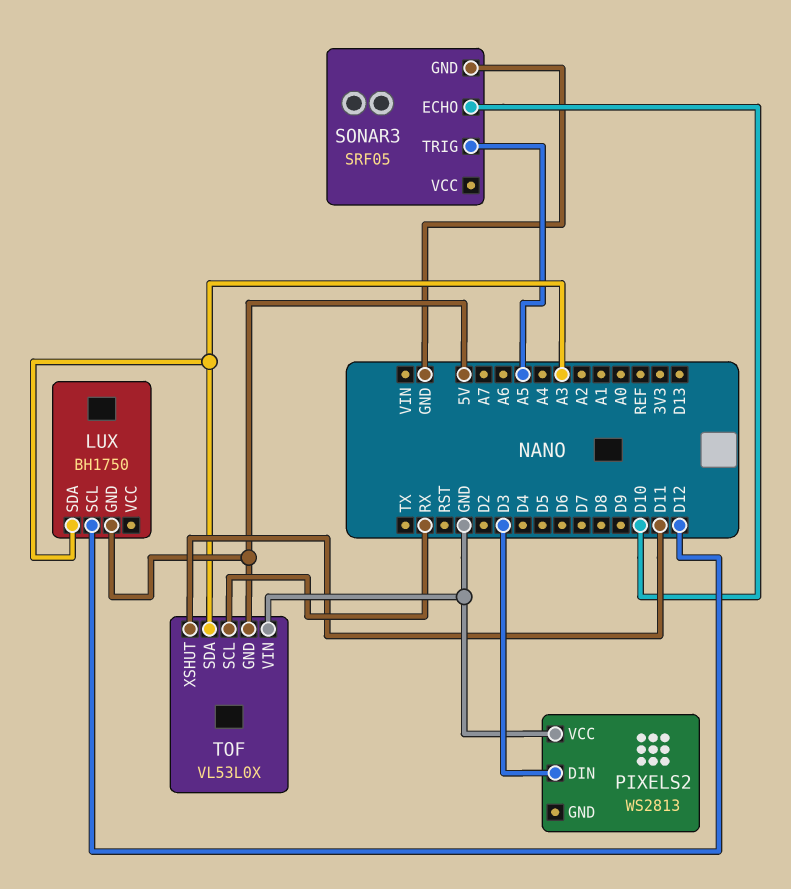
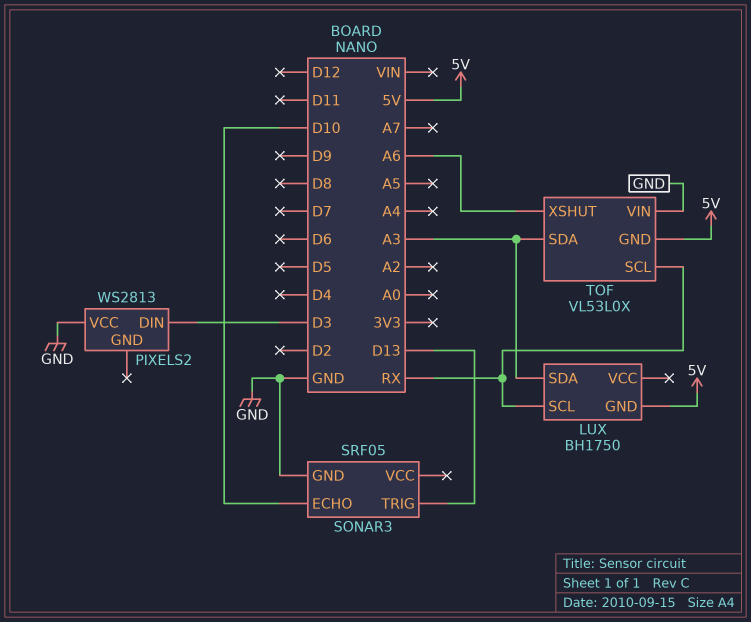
LUX pin SCL: D12 -> RX
SONAR3 pin TRIG: A5 -> D13
TOF pin XSHUT: D11 -> A6

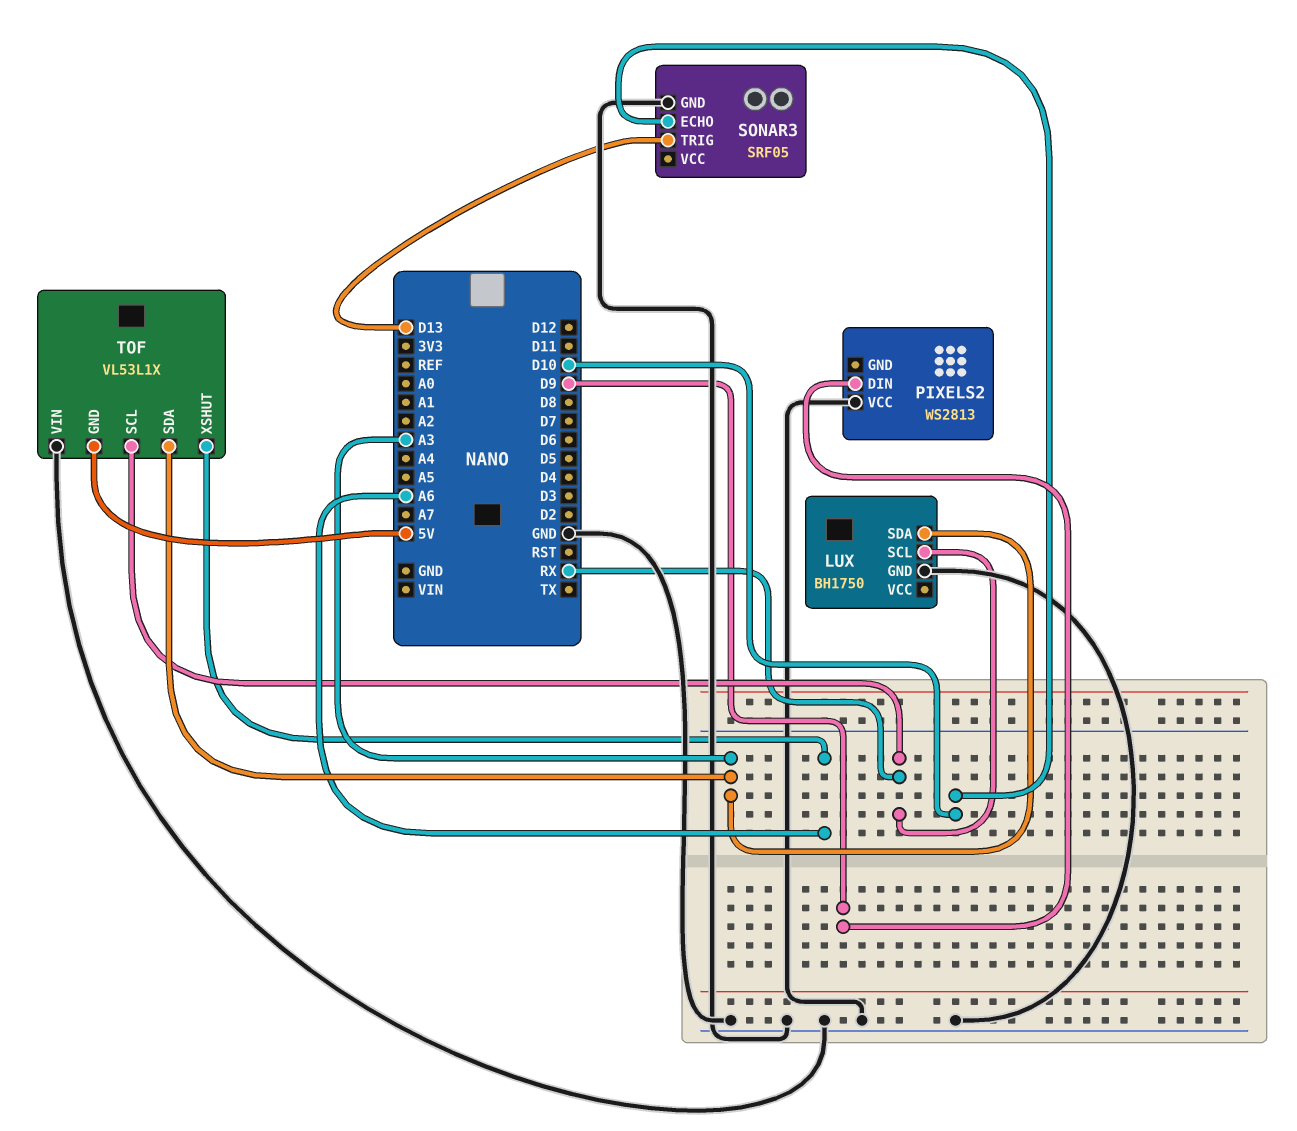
LUX pin GND: 5V -> GND
PIXELS2 pin DIN: D3 -> D9
TOF: VL53L0X -> VL53L1X

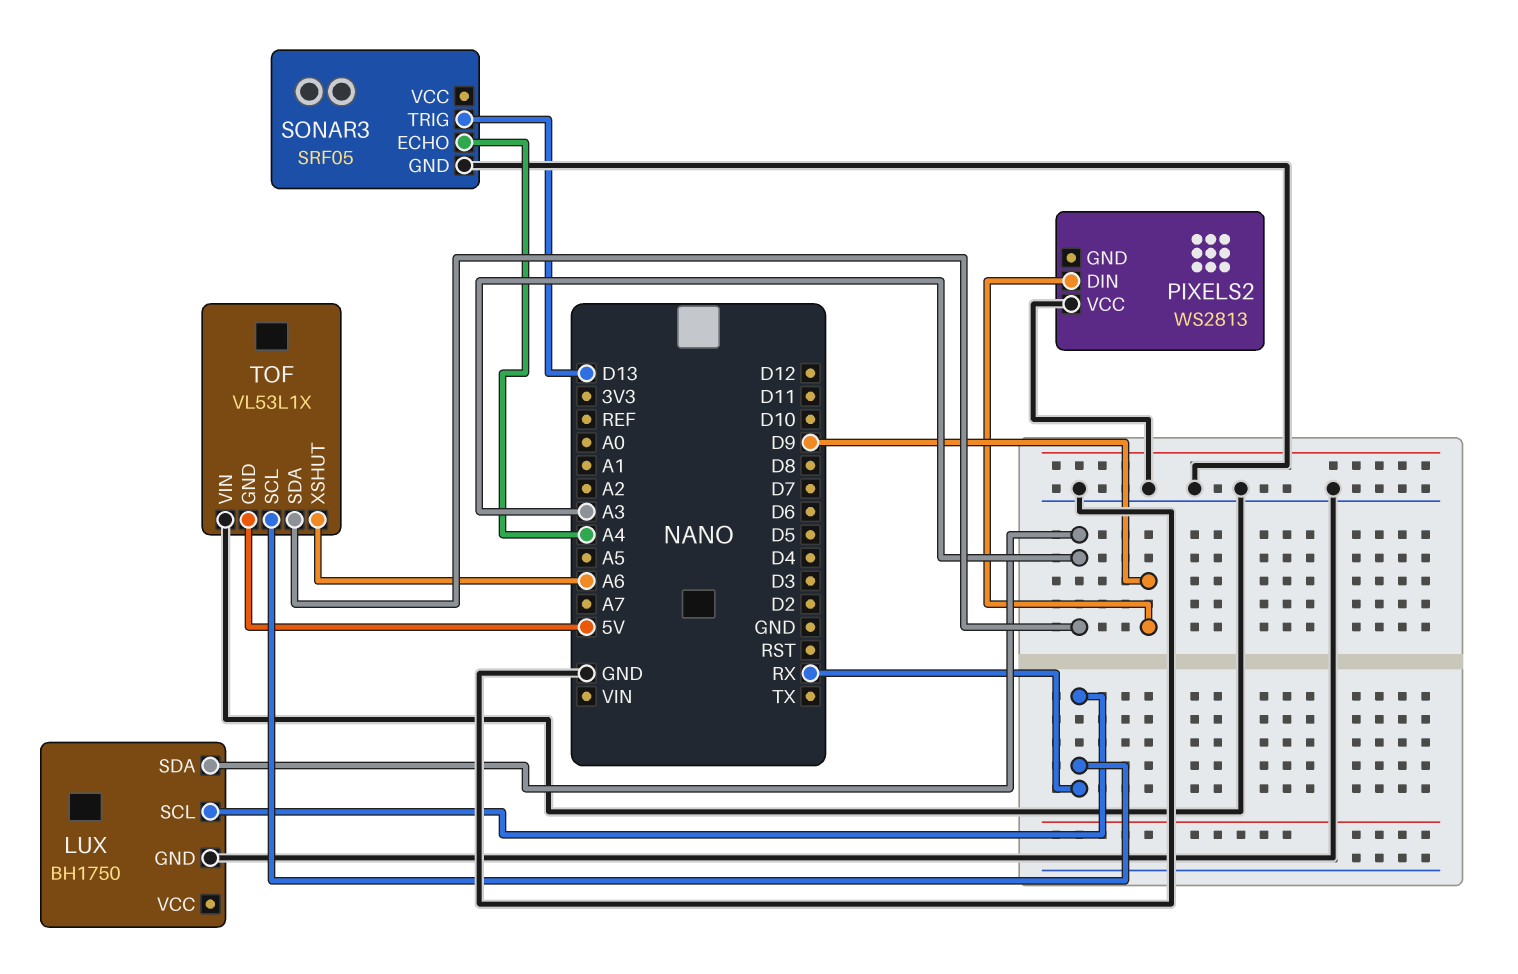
SONAR3 pin ECHO: D10 -> A4

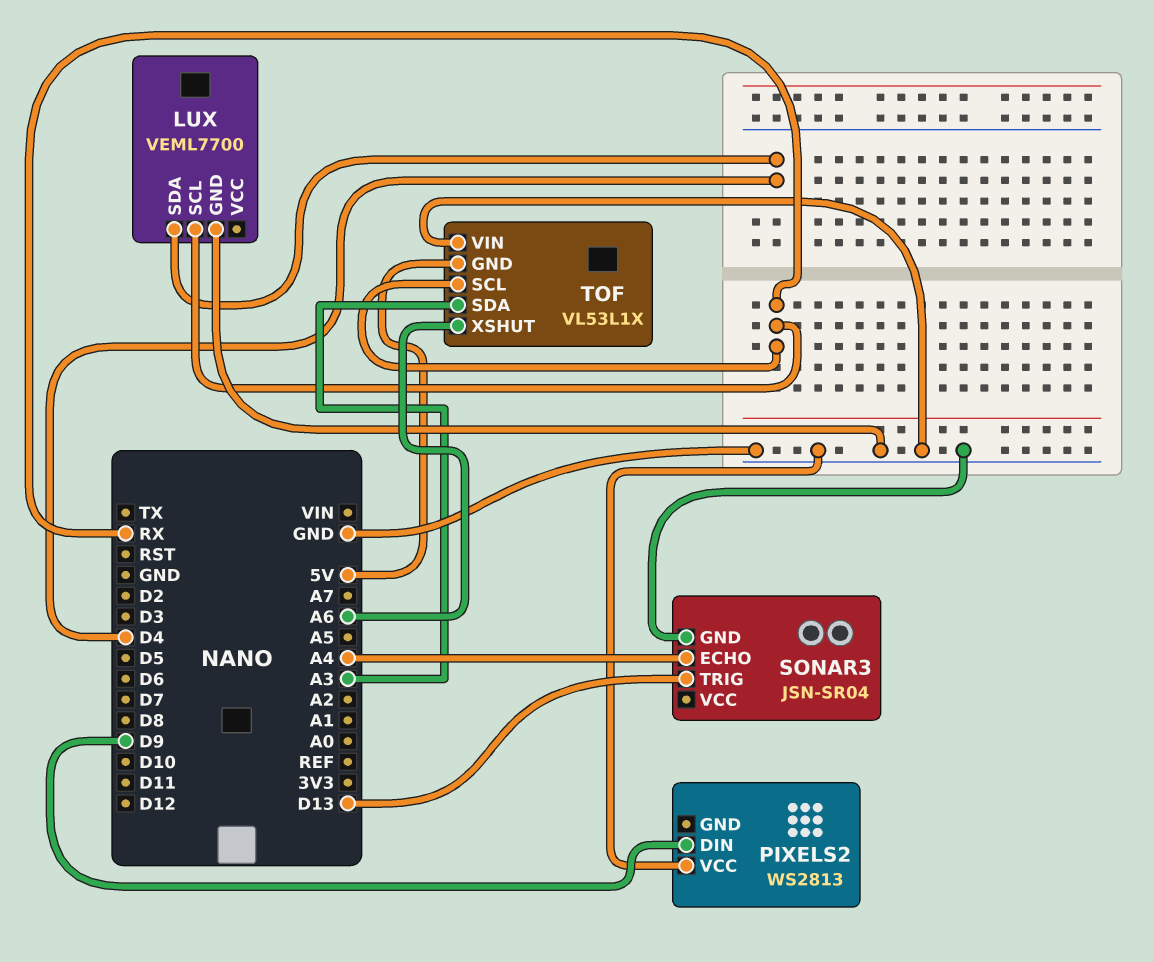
LUX: BH1750 -> VEML7700
LUX pin SDA: A3 -> D4
SONAR3: SRF05 -> JSN-SR04

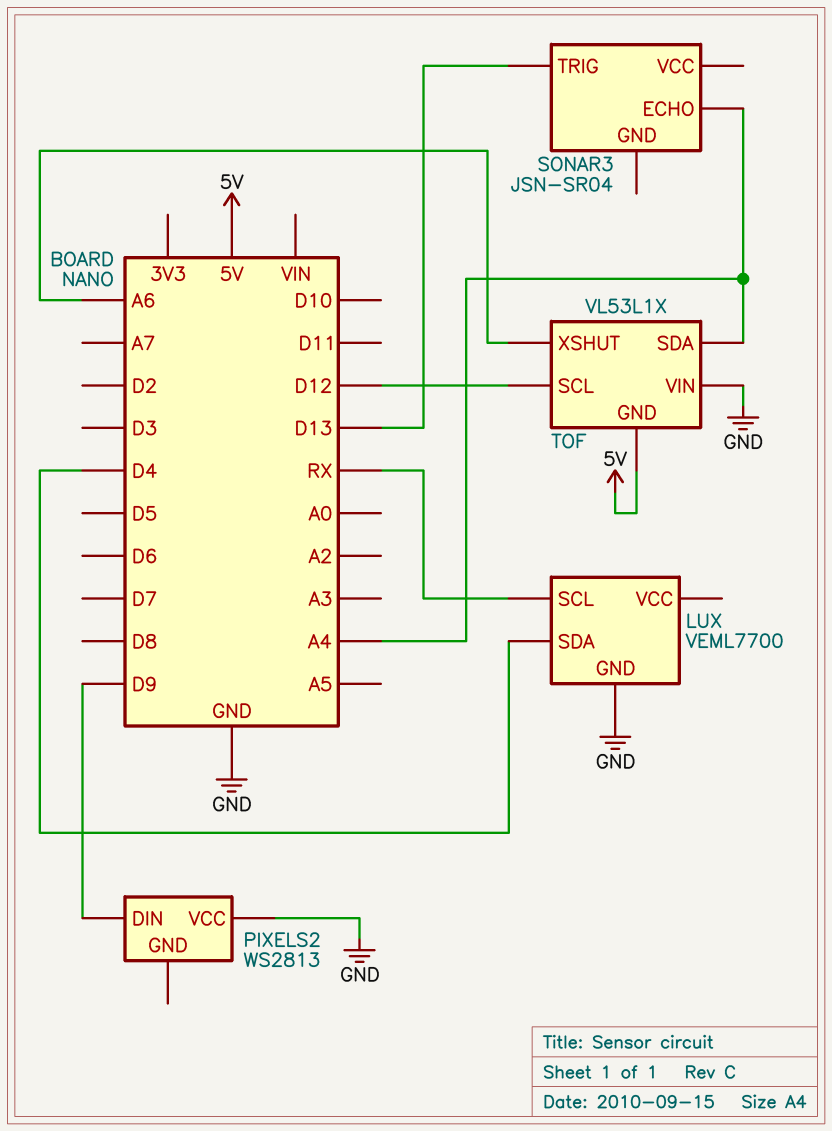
SONAR3 pin GND: GND -> none
TOF pin SCL: RX -> D12
TOF pin SDA: A3 -> A4

